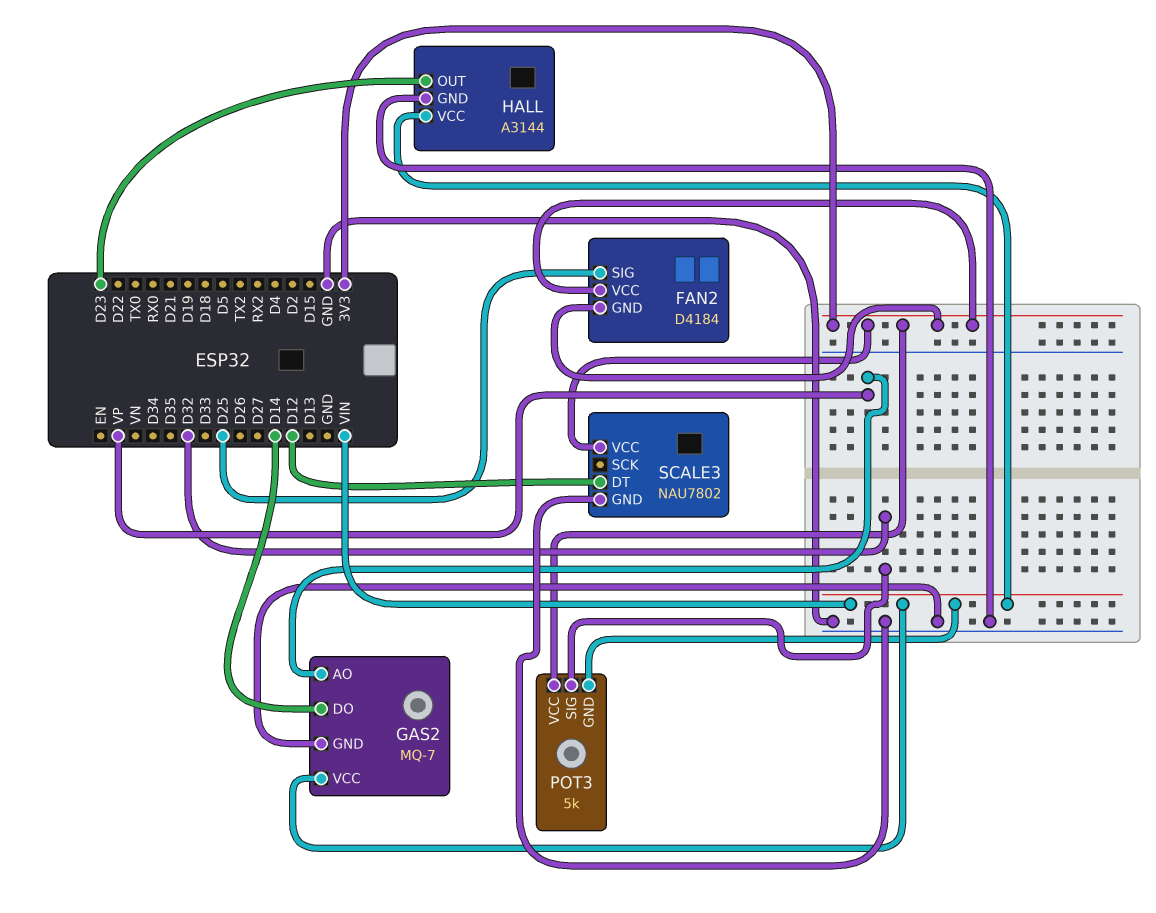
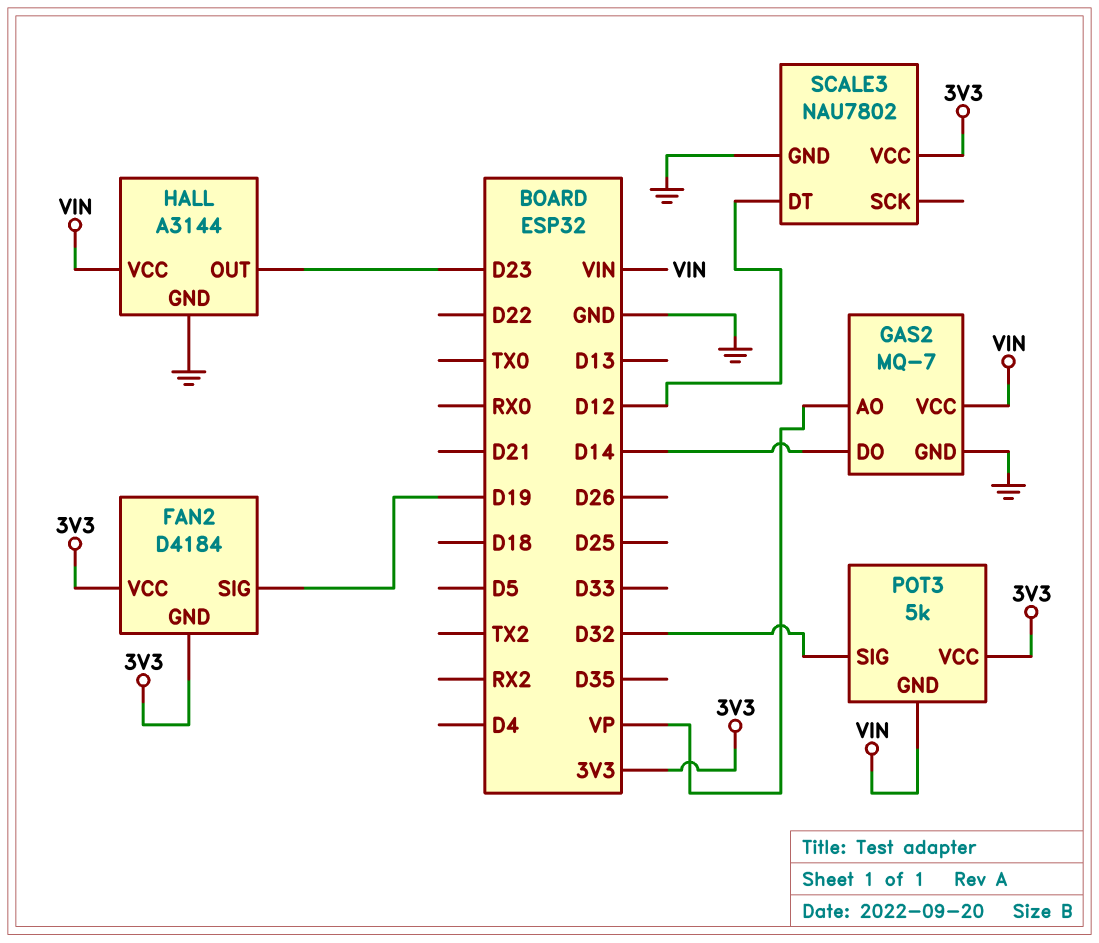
FAN2 pin SIG: D25 -> D19

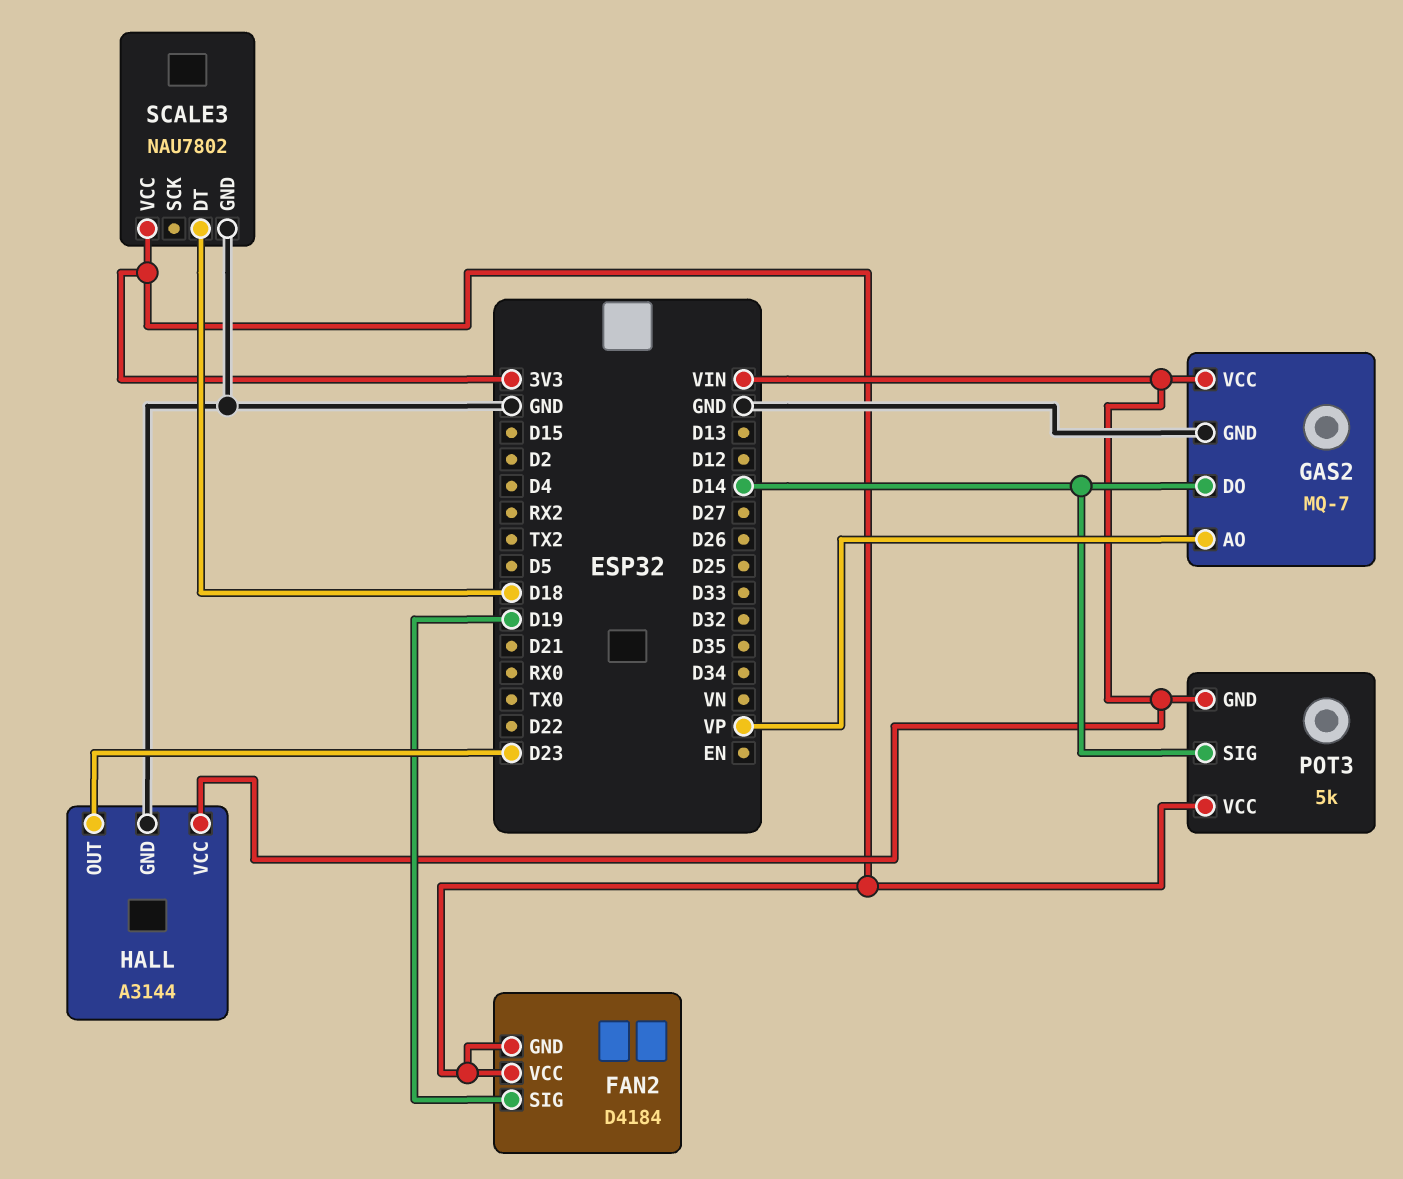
POT3 pin SIG: D32 -> D14
SCALE3 pin DT: D12 -> D18

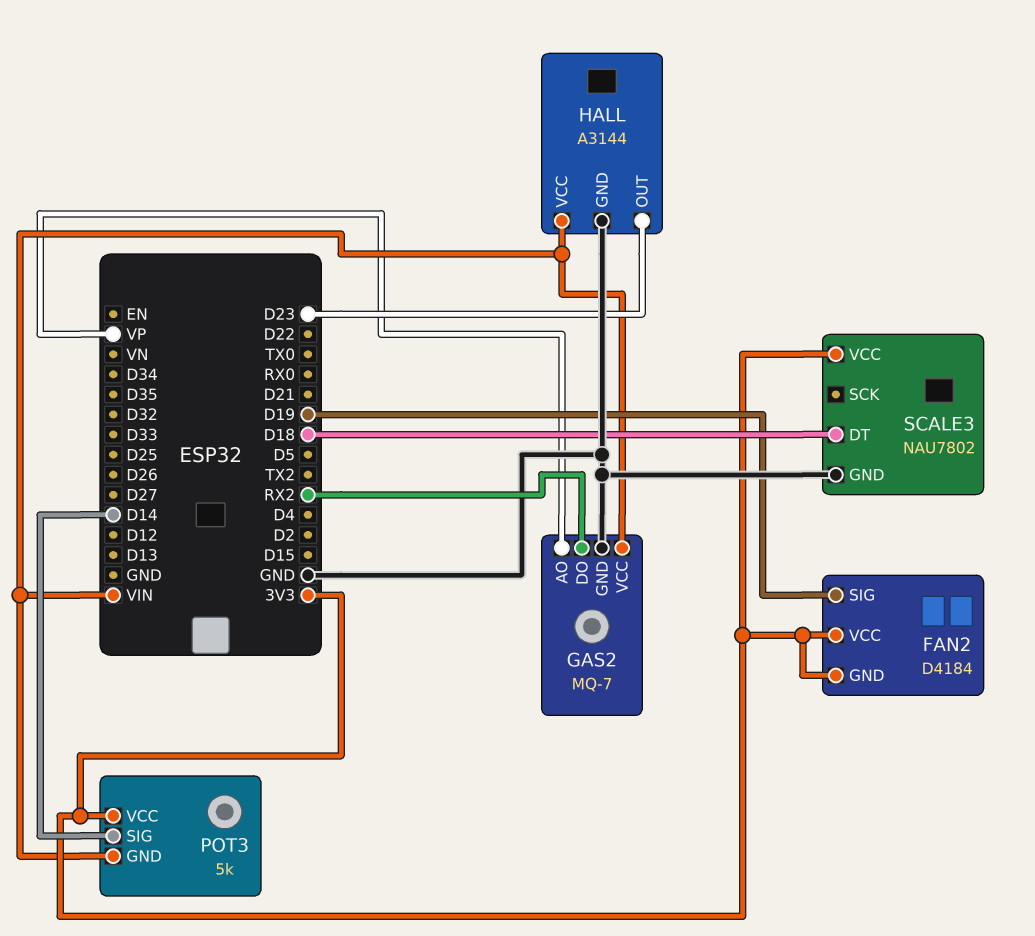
GAS2 pin DO: D14 -> RX2

